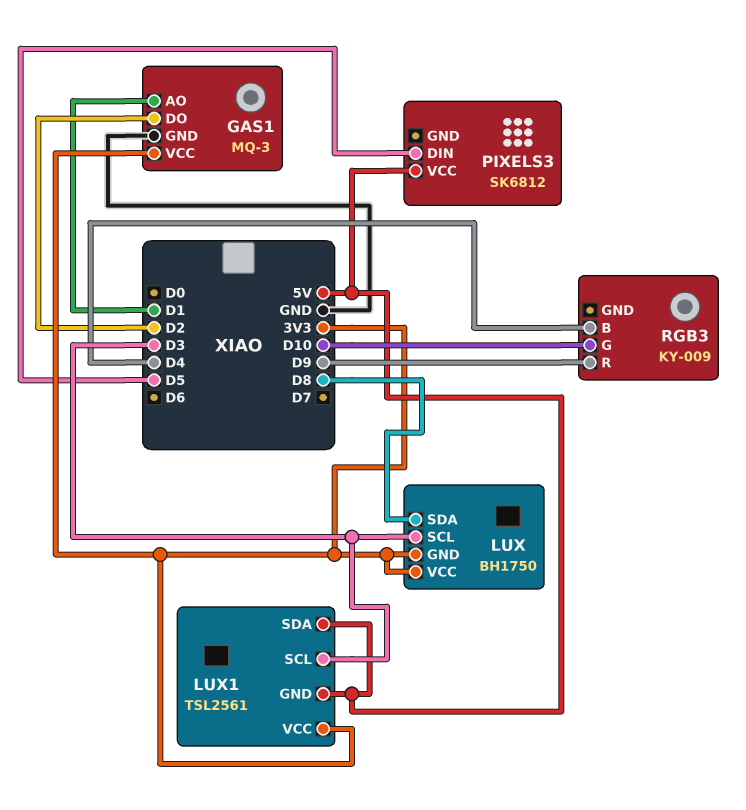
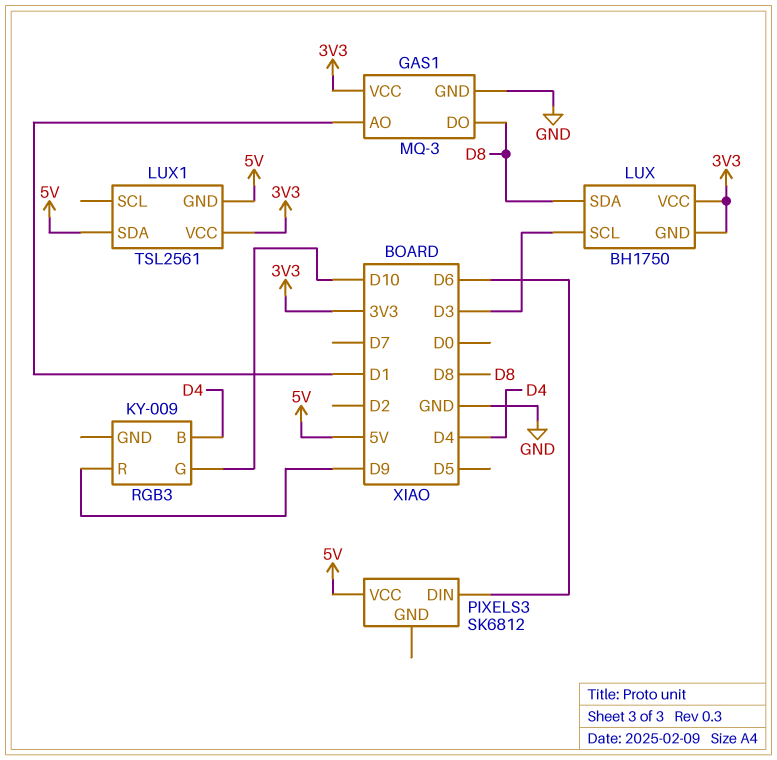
GAS1 pin DO: D2 -> D8
LUX1 pin SCL: D3 -> none
PIXELS3 pin DIN: D5 -> D6

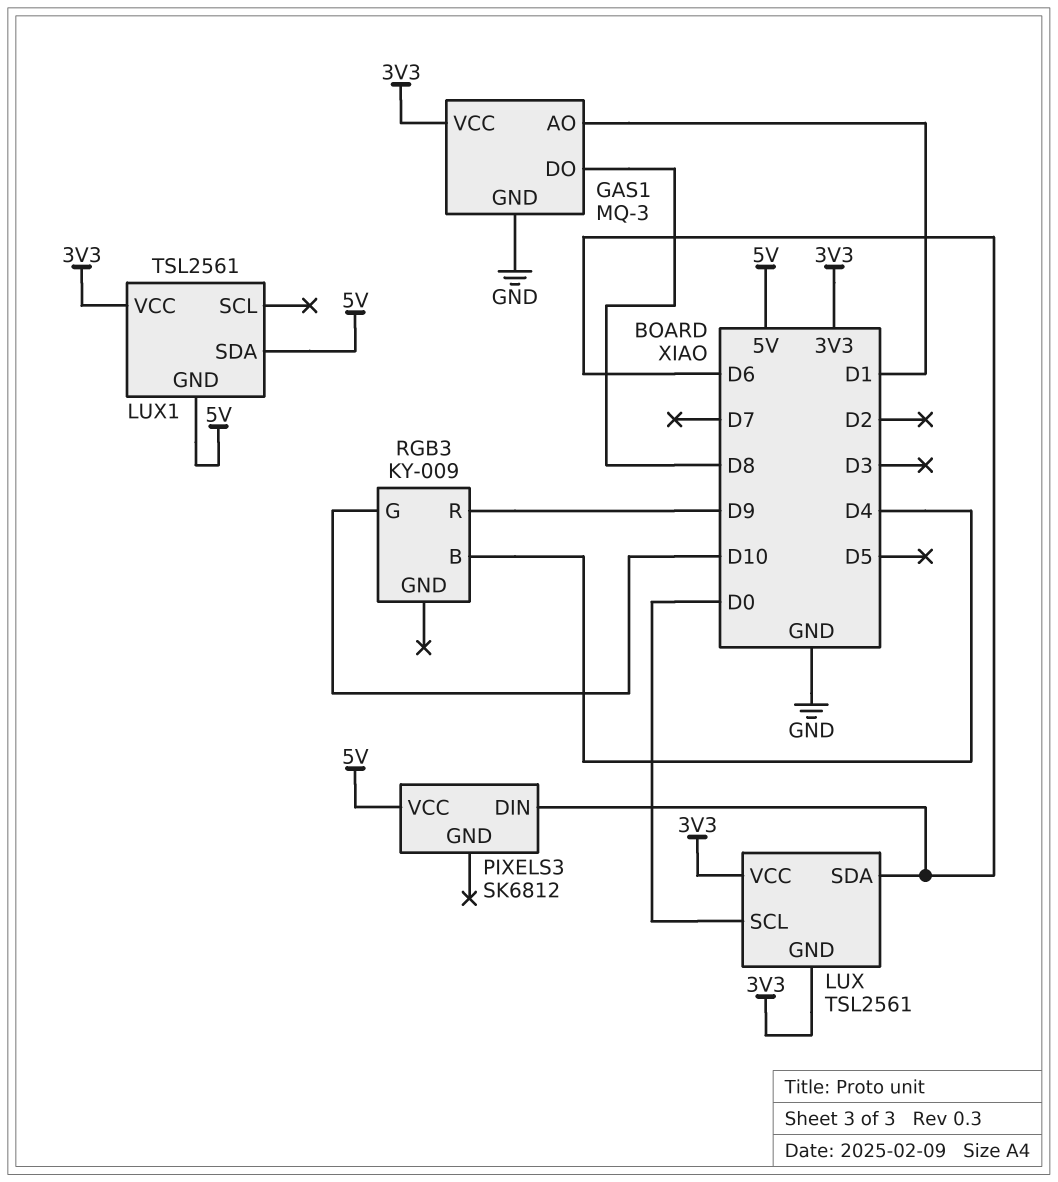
LUX: BH1750 -> TSL2561
LUX pin SCL: D3 -> D0
LUX pin SDA: D8 -> D6

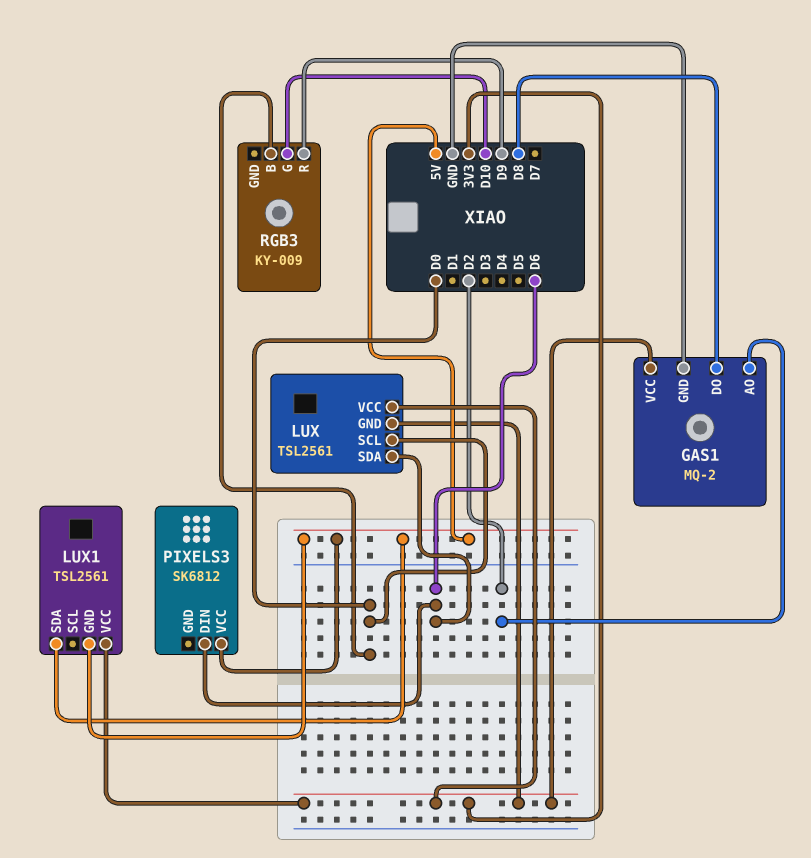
GAS1: MQ-3 -> MQ-2
GAS1 pin AO: D1 -> D2
RGB3 pin B: D4 -> D0

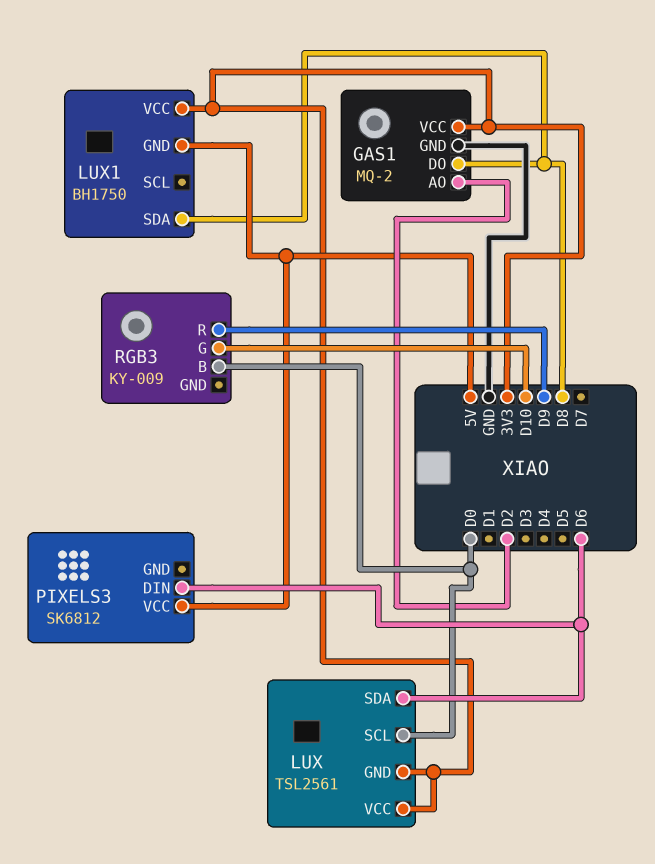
LUX1: TSL2561 -> BH1750
LUX1 pin SDA: 5V -> D8

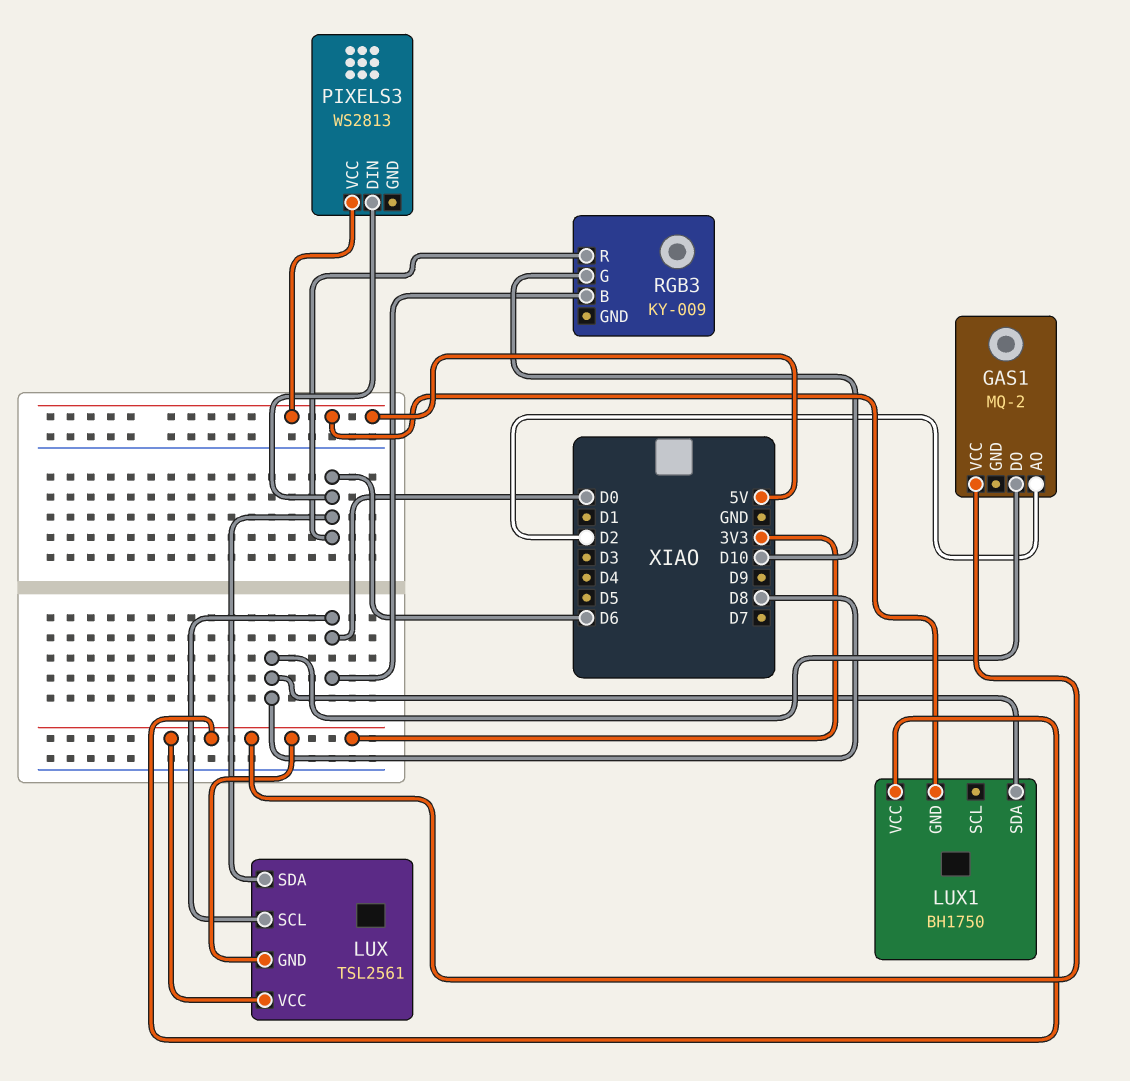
GAS1 pin GND: GND -> none
PIXELS3: SK6812 -> WS2813
RGB3 pin R: D9 -> D6

